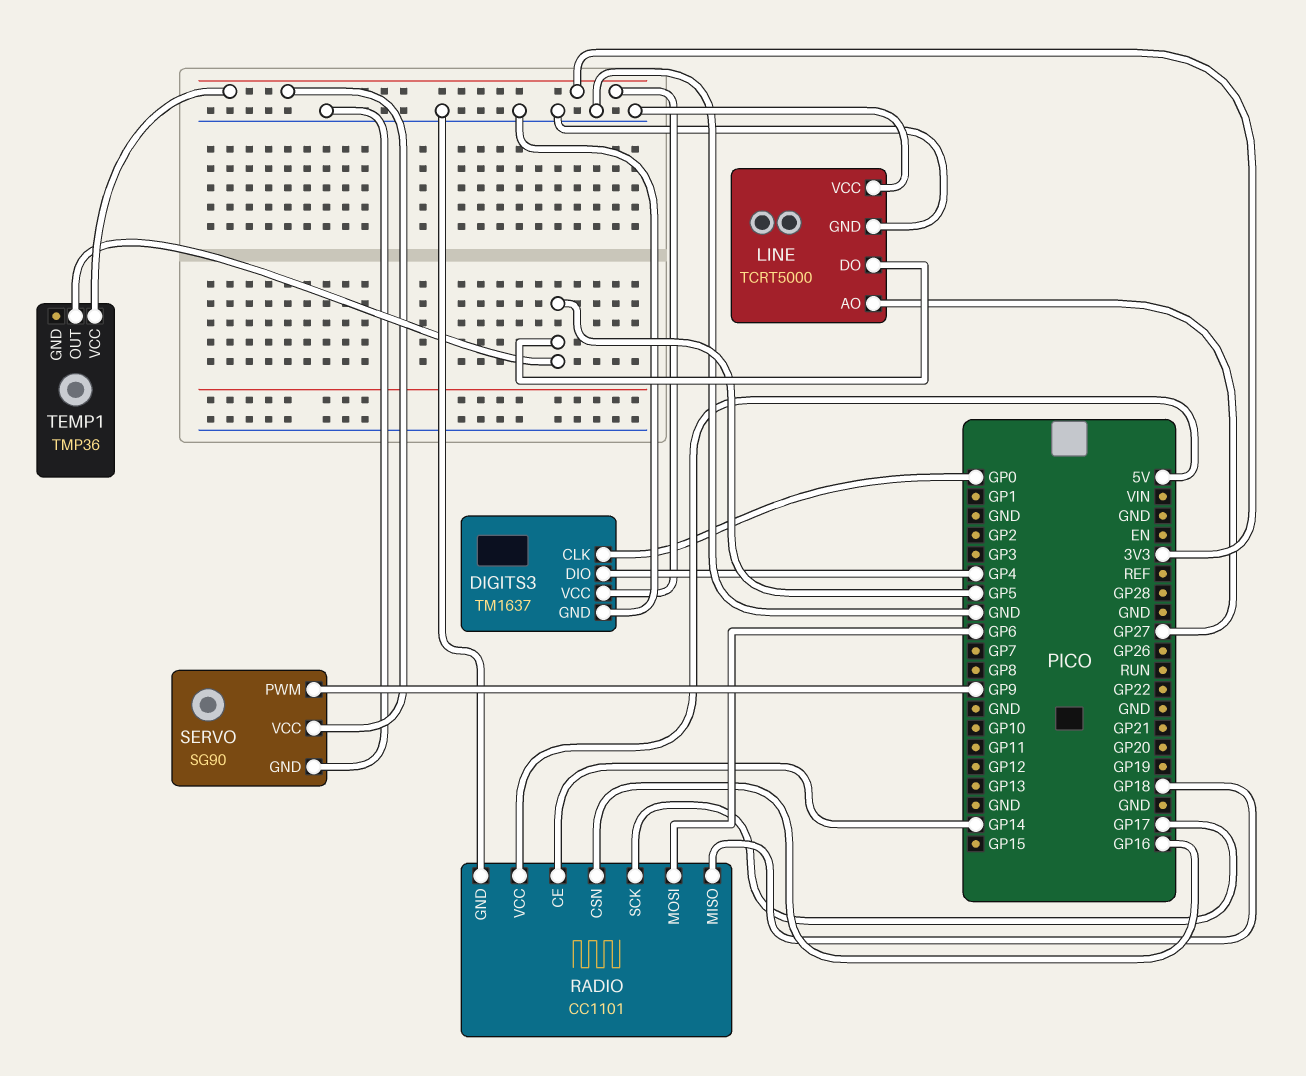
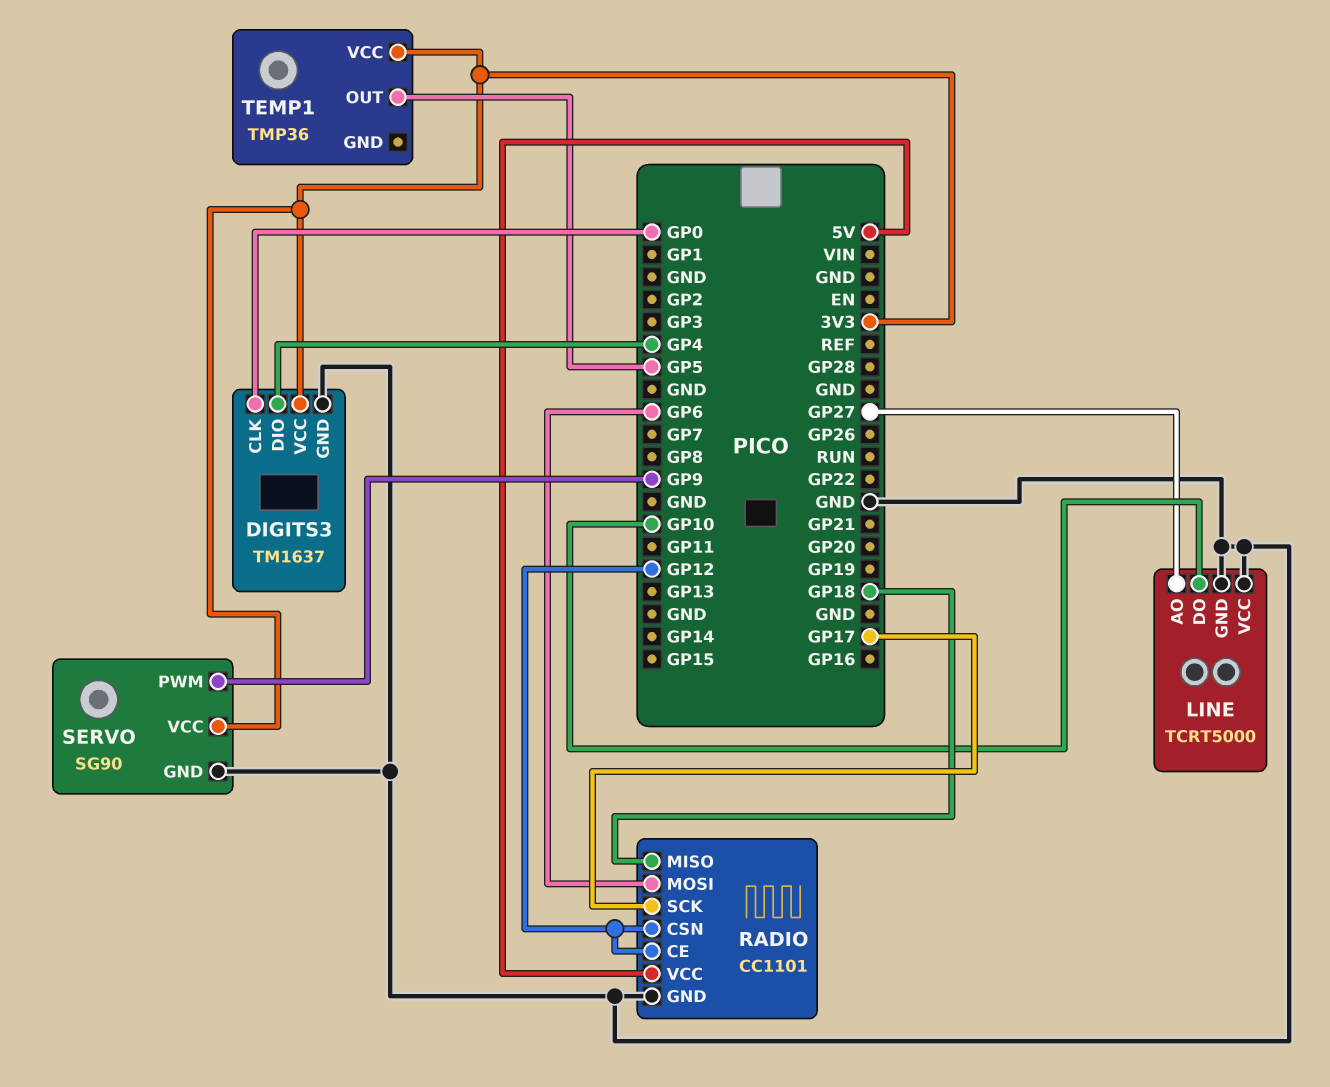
LINE pin DO: GP5 -> GP10
RADIO pin CE: GP14 -> GP12
RADIO pin CSN: GP16 -> GP12

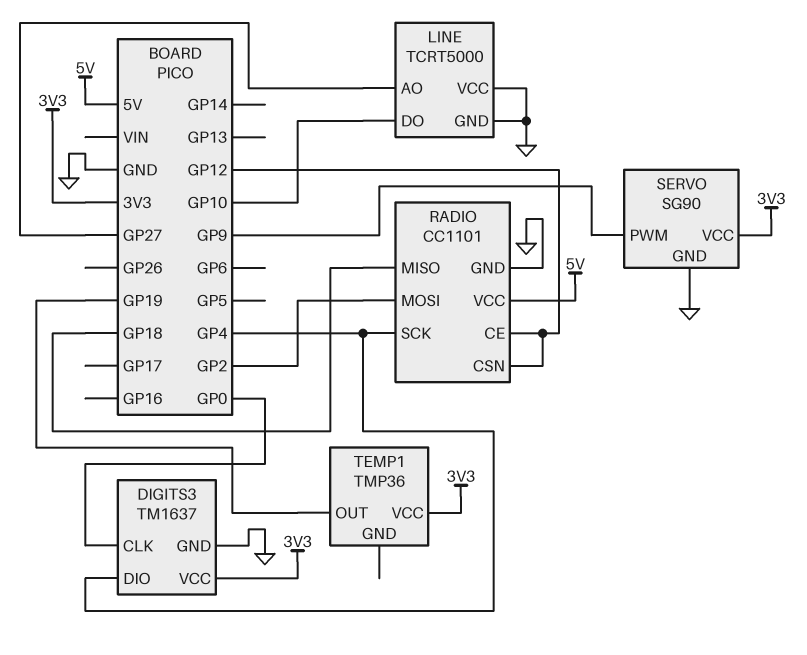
RADIO pin MOSI: GP6 -> GP2
RADIO pin SCK: GP17 -> GP4
TEMP1 pin OUT: GP5 -> GP19

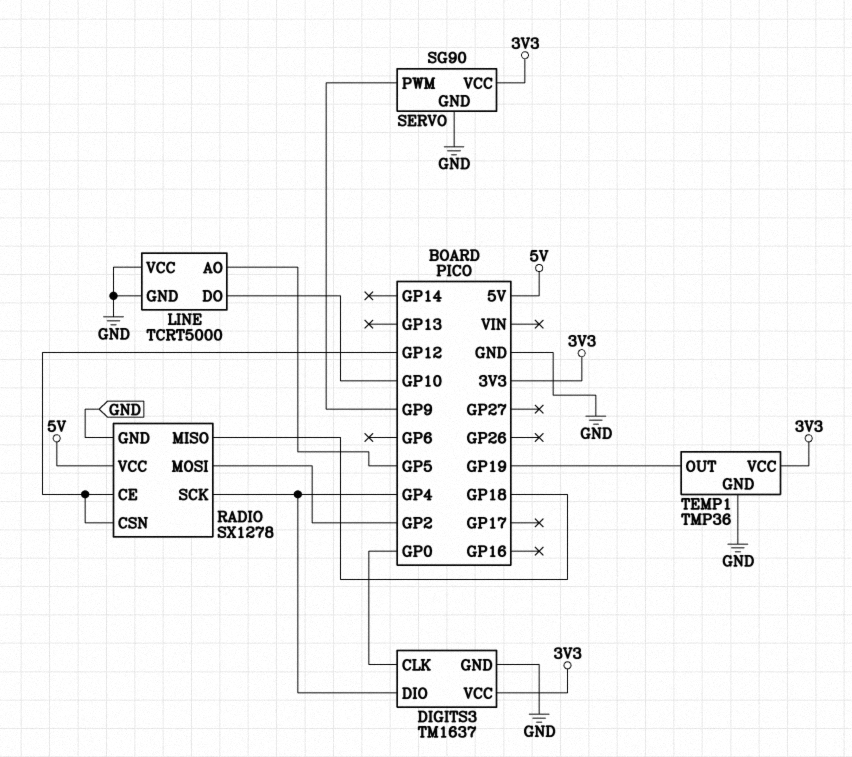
LINE pin AO: GP27 -> GP5
RADIO: CC1101 -> SX1278
TEMP1 pin GND: none -> GND

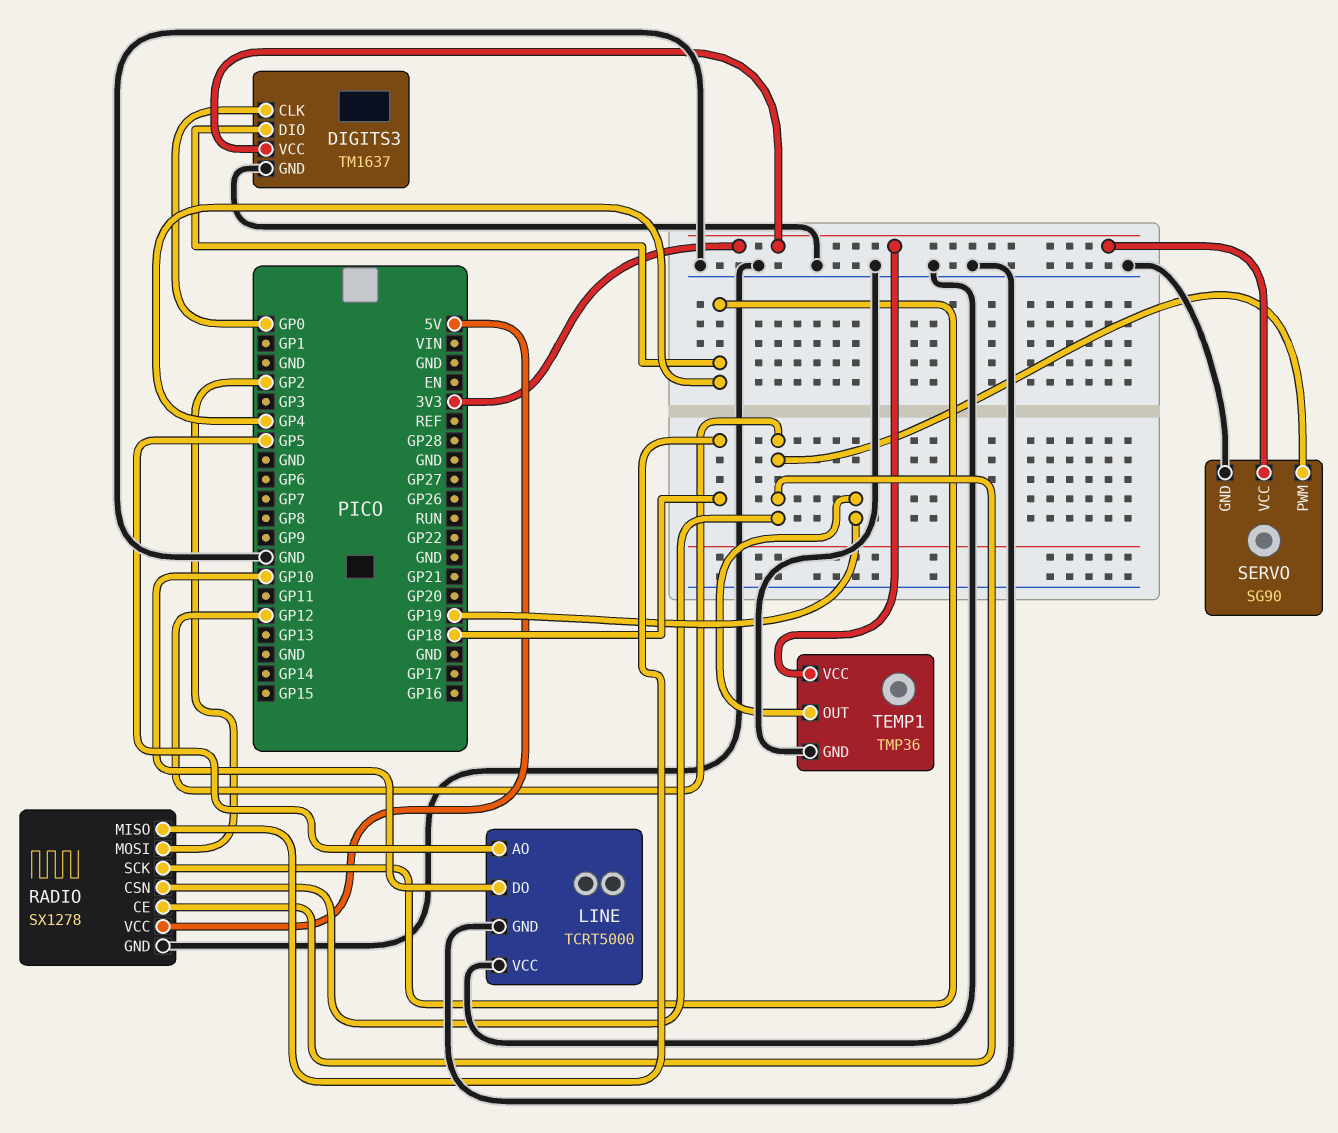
SERVO pin PWM: GP9 -> GP12

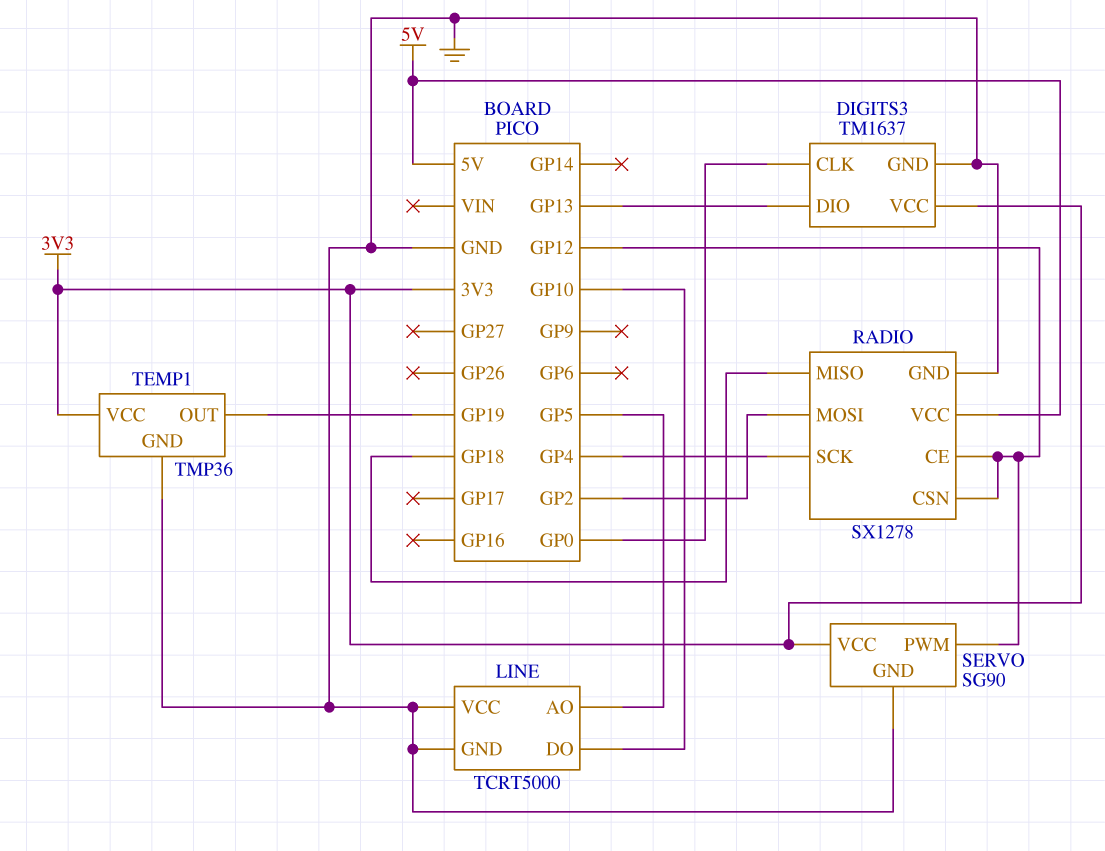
DIGITS3 pin DIO: GP4 -> GP13

